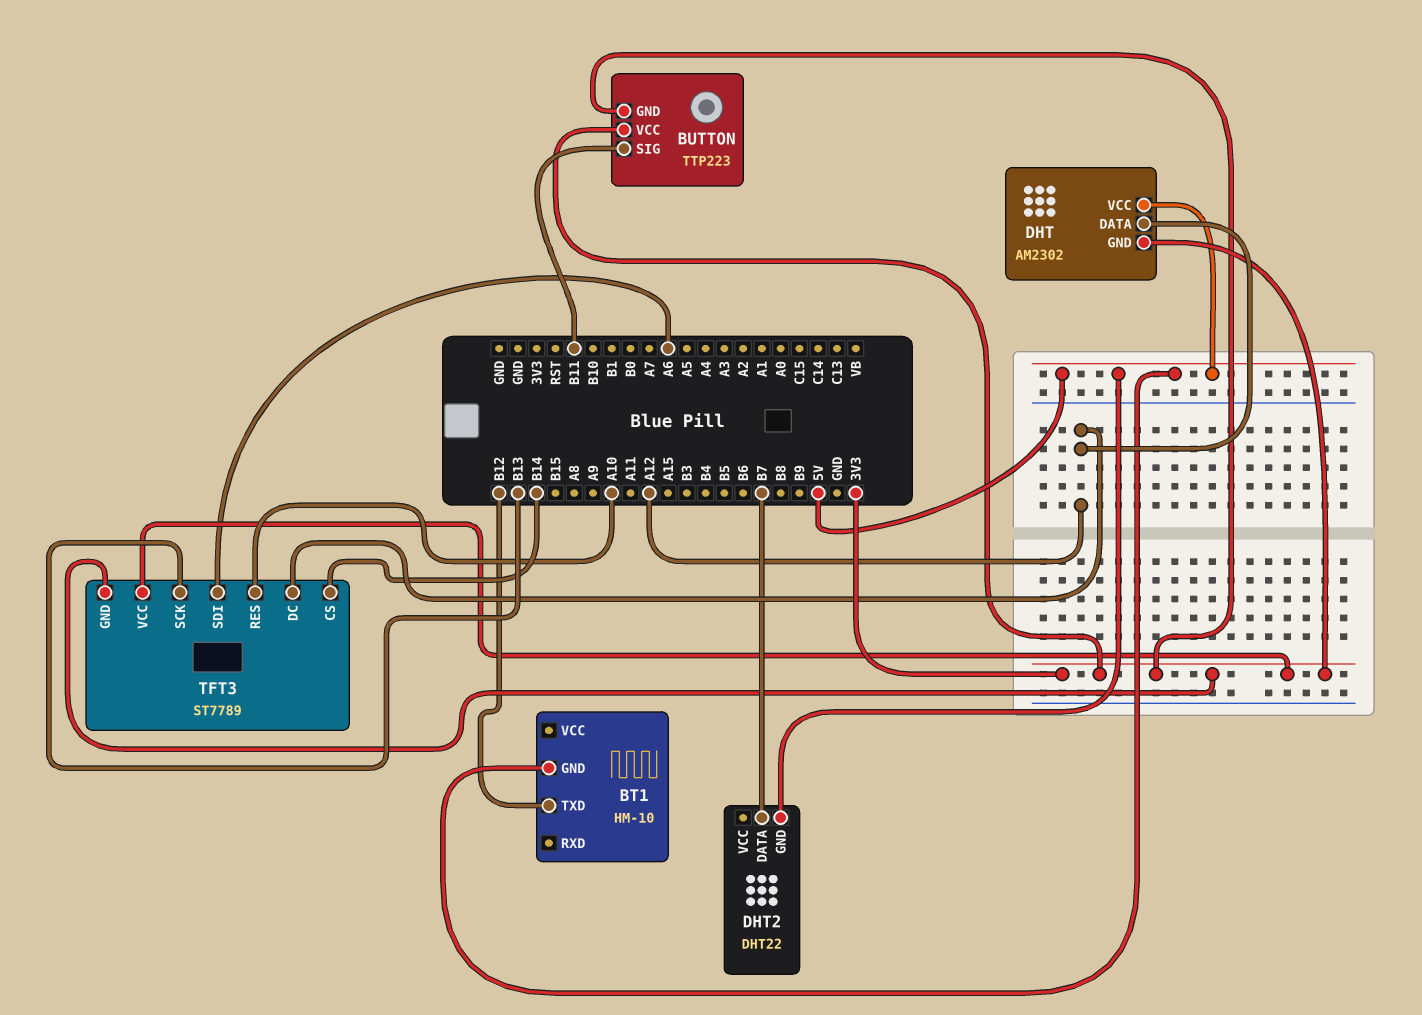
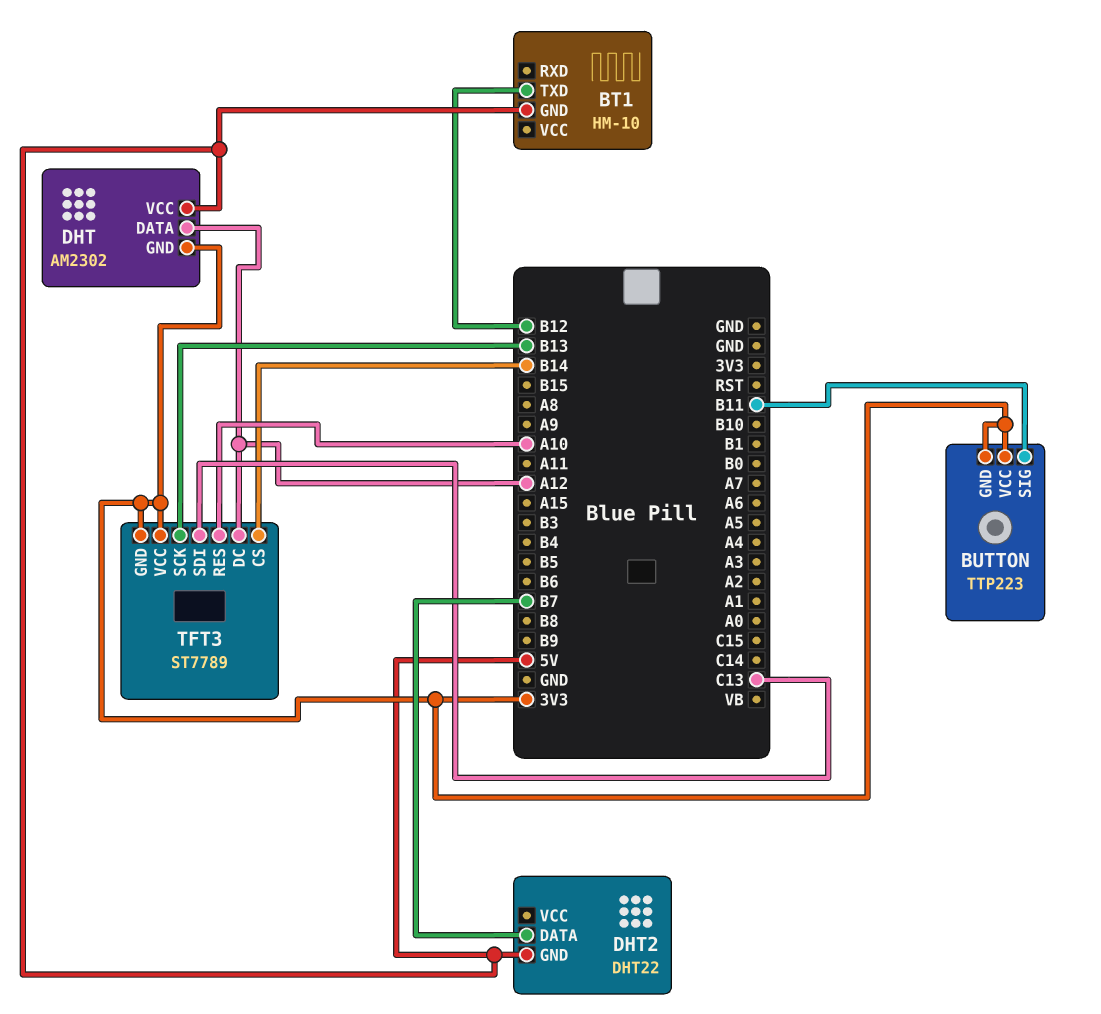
TFT3 pin SDI: A6 -> C13

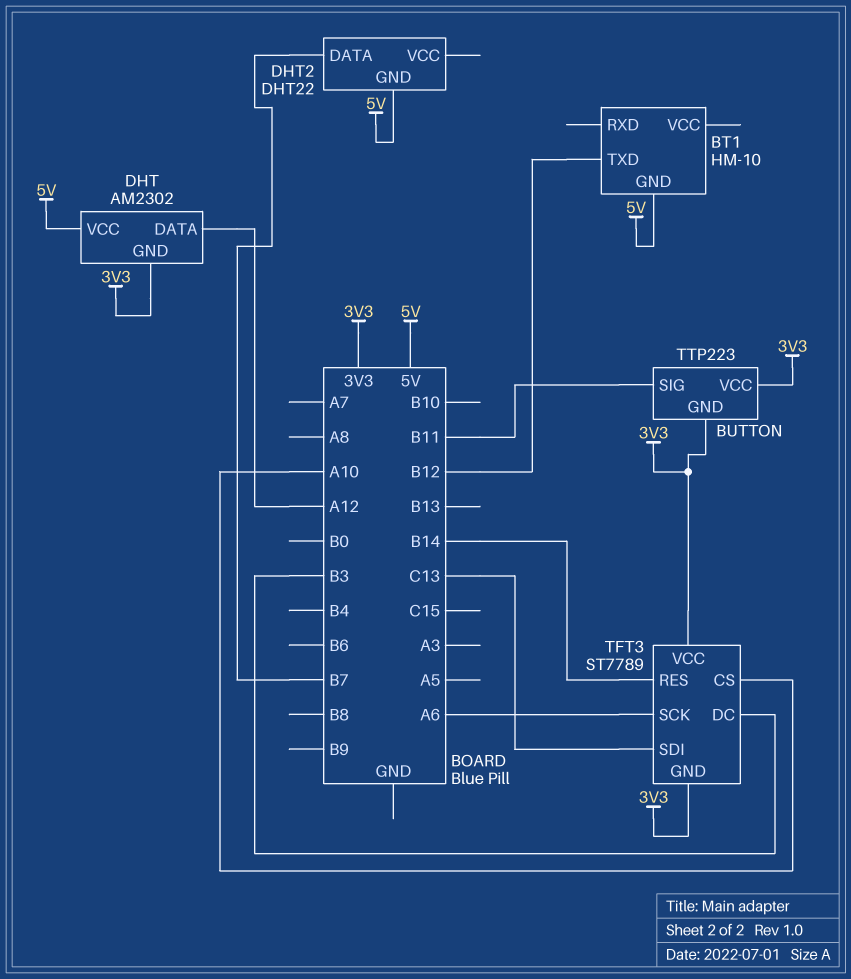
TFT3 pin CS: B14 -> A10
TFT3 pin DC: A12 -> B3
TFT3 pin RES: A10 -> B14
TFT3 pin SCK: B13 -> A6

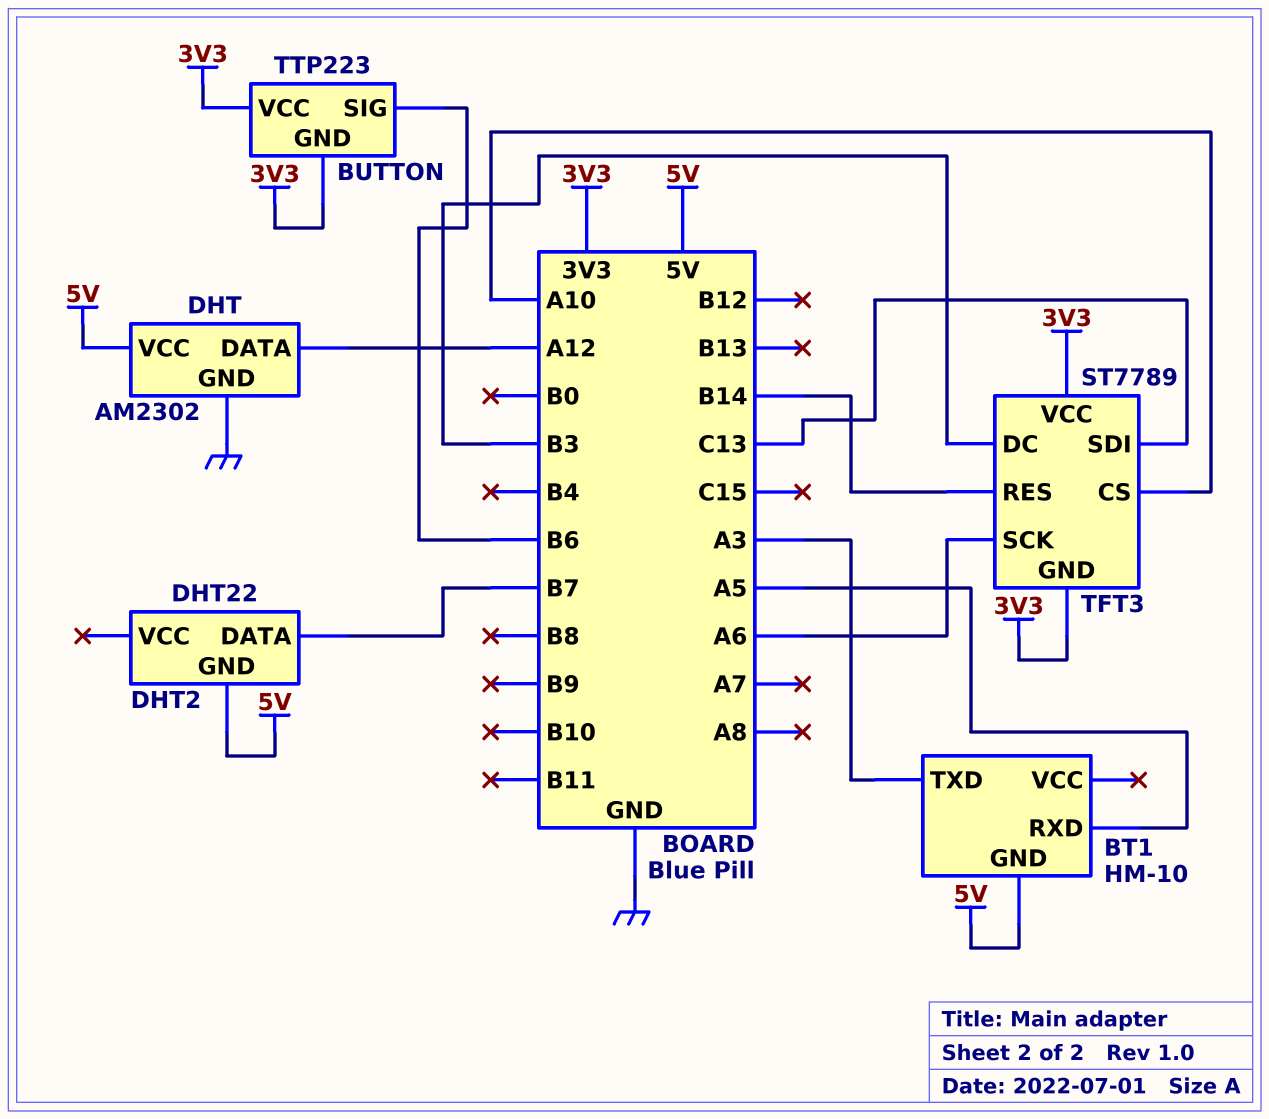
BT1 pin RXD: none -> A5
BT1 pin TXD: B12 -> A3
BUTTON pin SIG: B11 -> B6
DHT pin GND: 3V3 -> GND

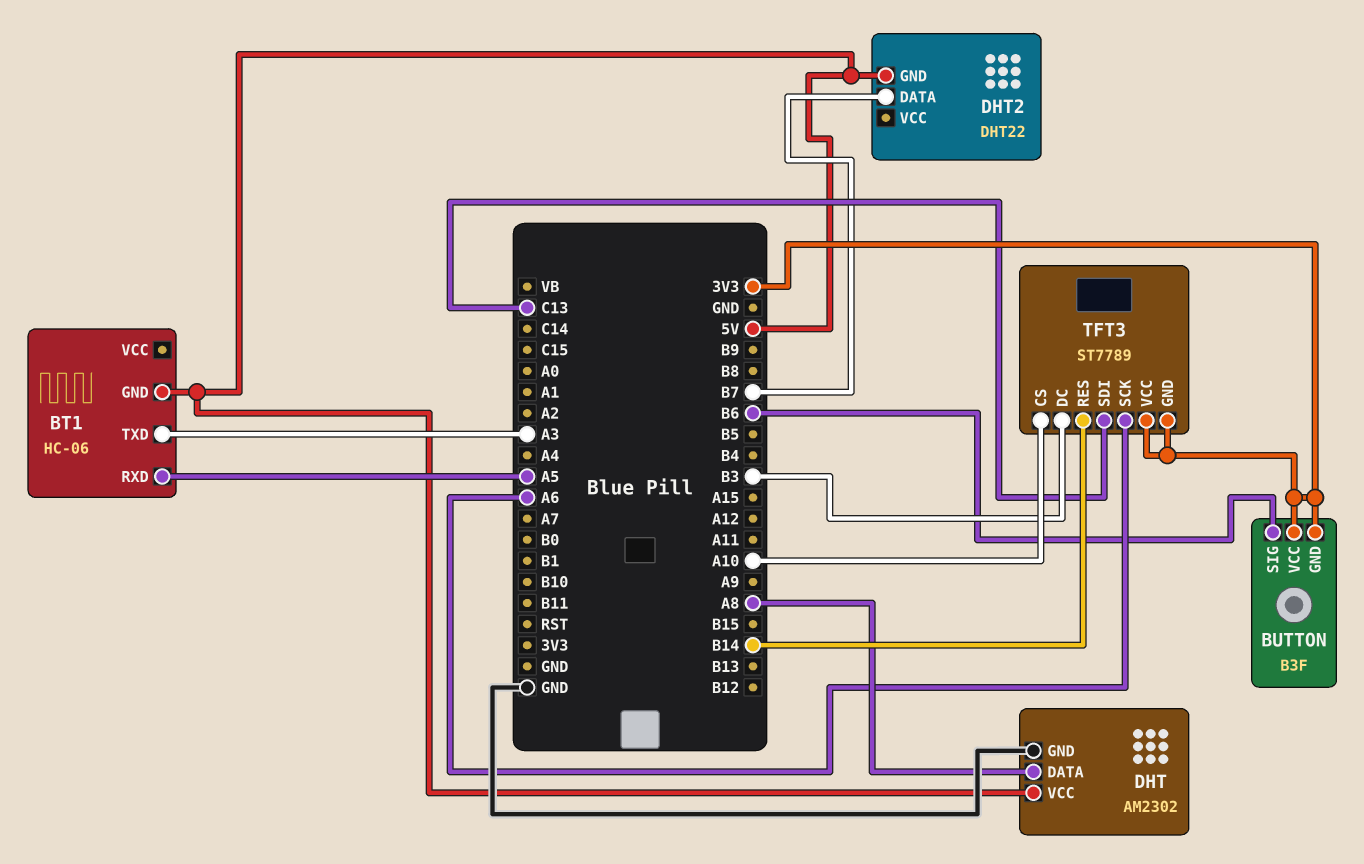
BT1: HM-10 -> HC-06
BUTTON: TTP223 -> B3F
DHT pin DATA: A12 -> A8

